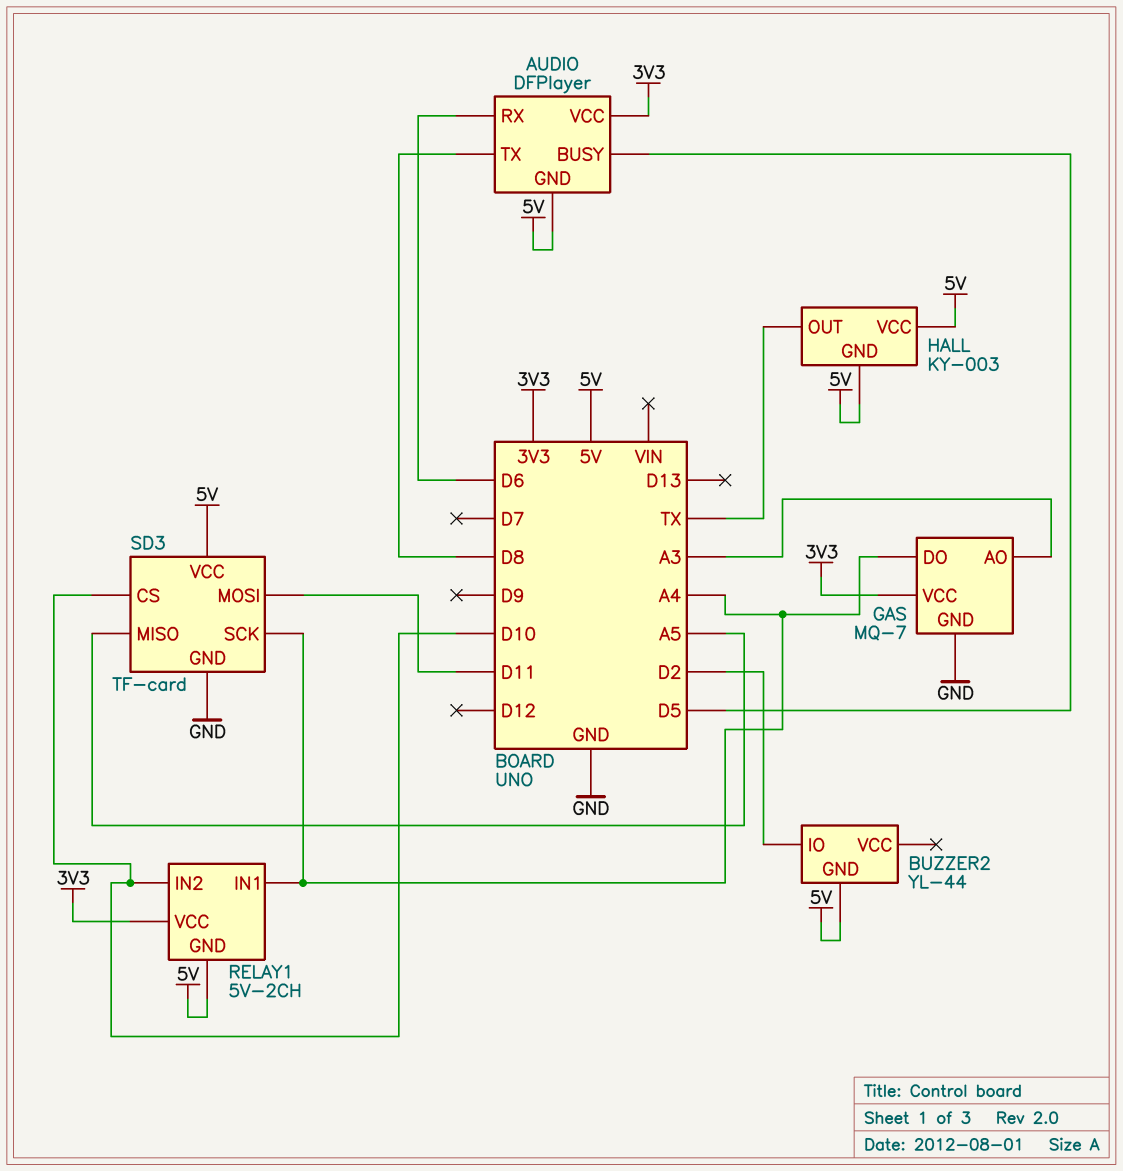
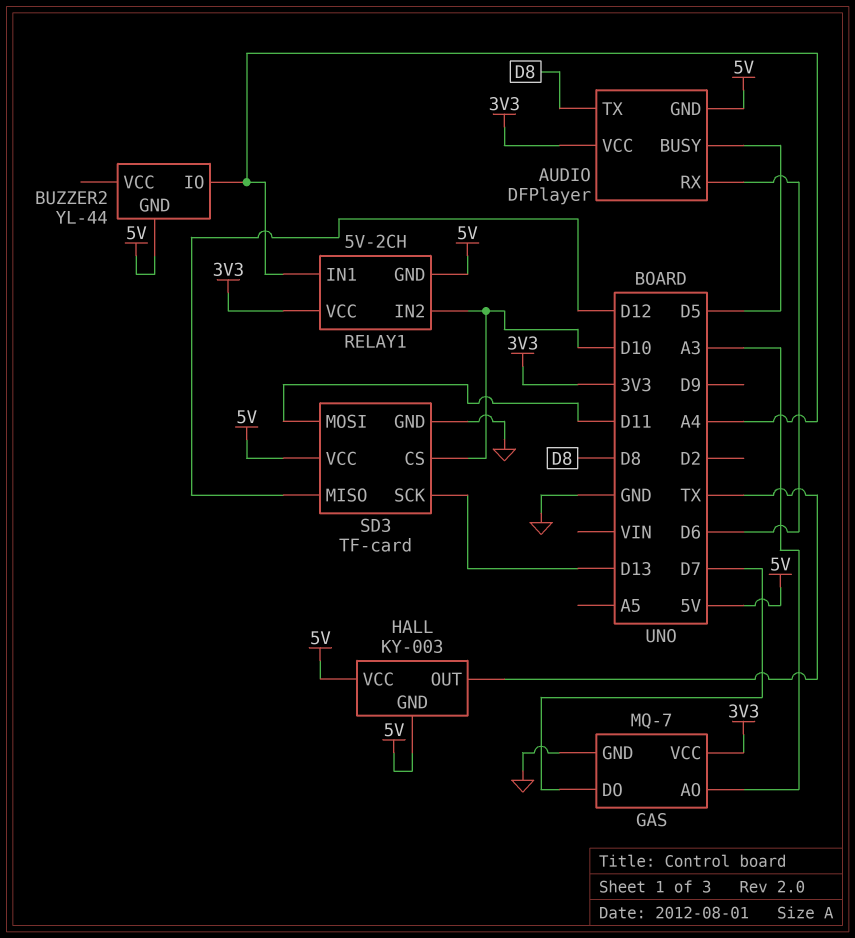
BUZZER2 pin IO: D2 -> A4
GAS pin DO: A4 -> D7
SD3 pin MISO: A5 -> D12
SD3 pin SCK: A4 -> D13

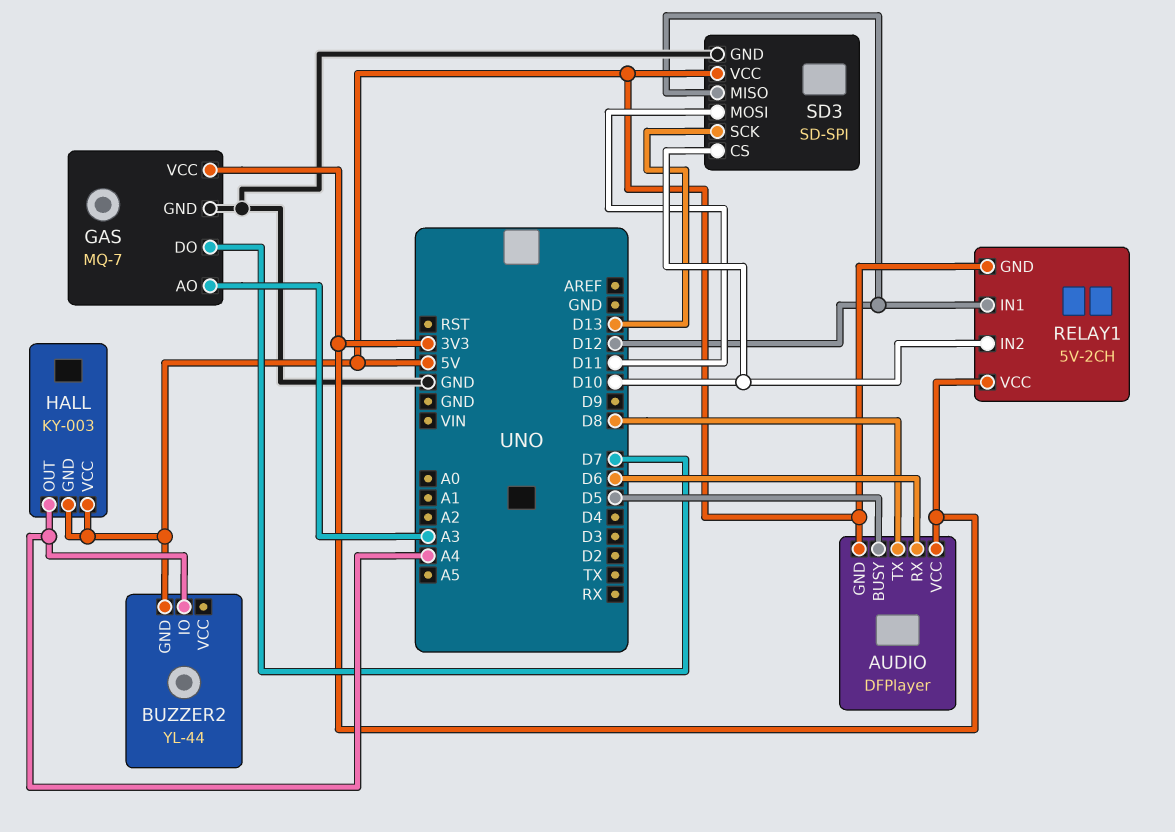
HALL pin OUT: TX -> A4
RELAY1 pin IN1: A4 -> D12
SD3: TF-card -> SD-SPI

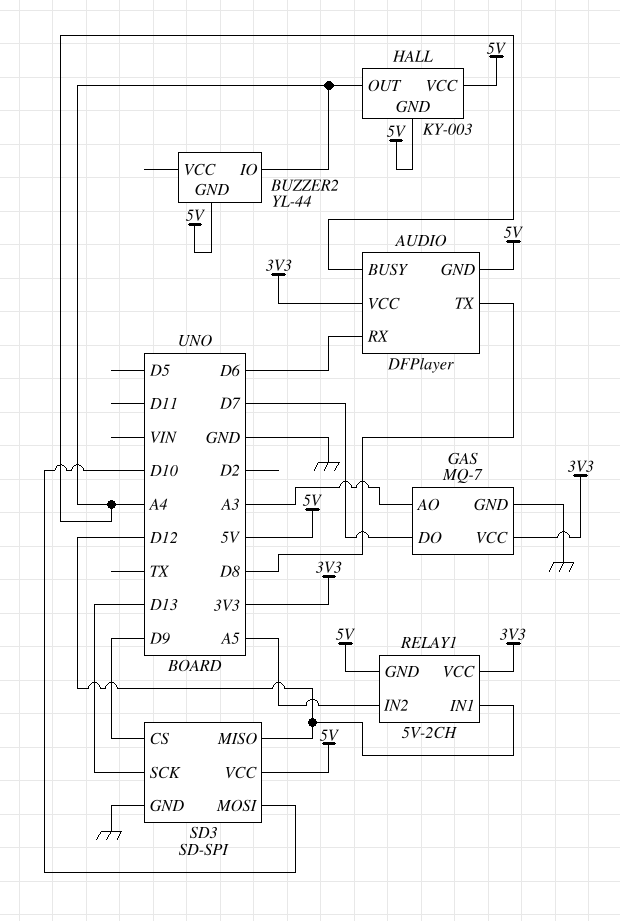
AUDIO pin BUSY: D5 -> A4
RELAY1 pin IN2: D10 -> A5
SD3 pin CS: D10 -> D9
SD3 pin MOSI: D11 -> D10

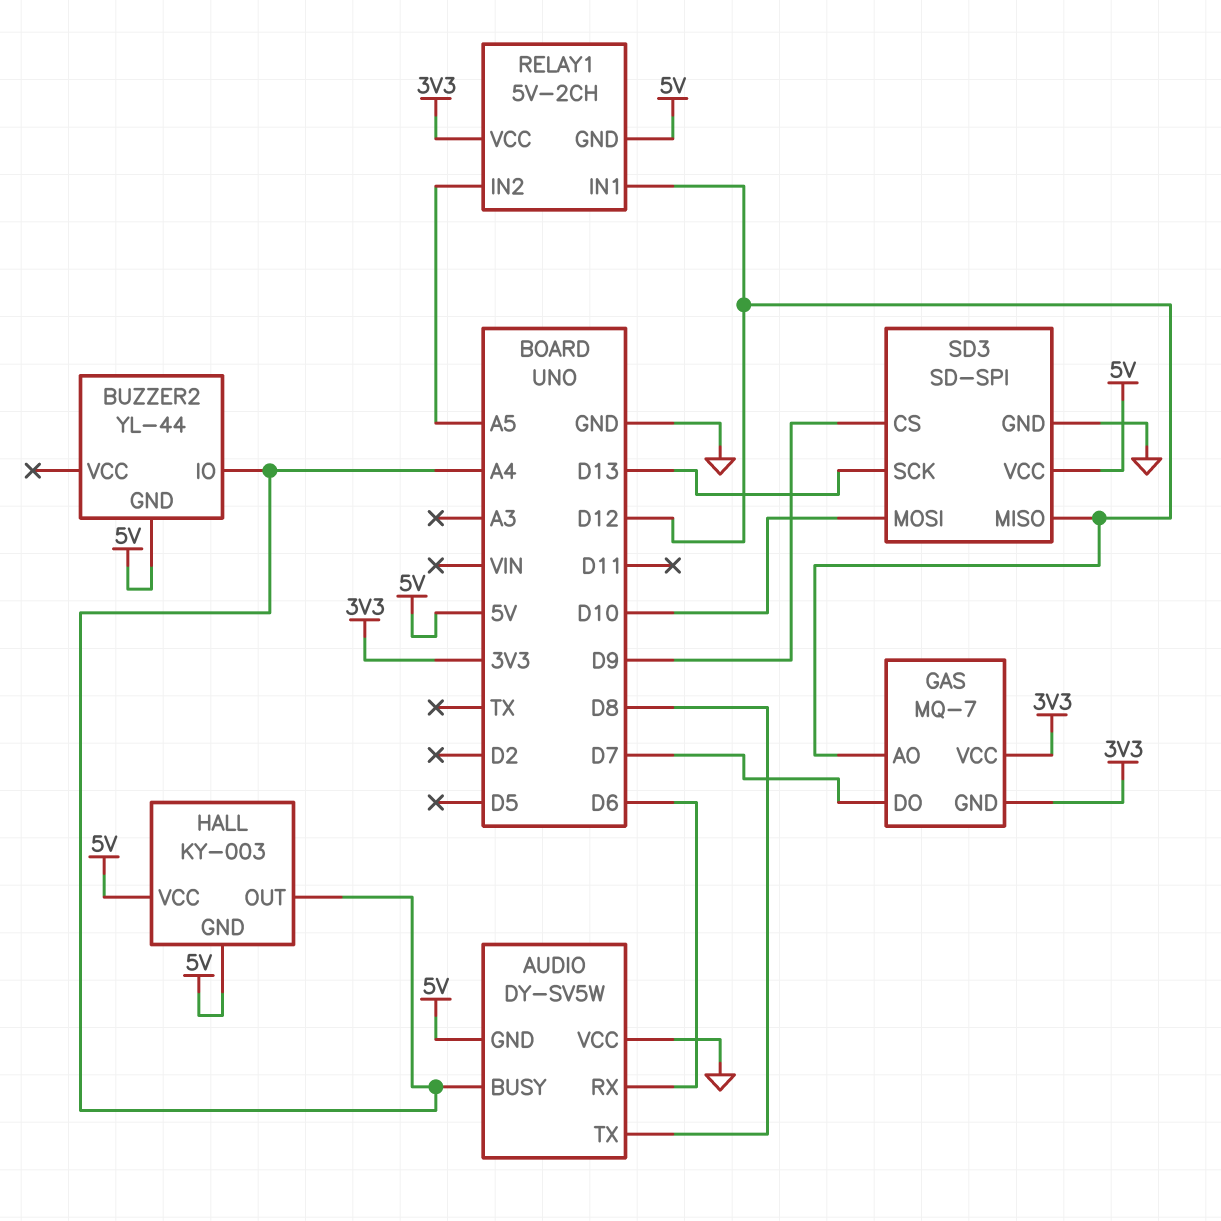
AUDIO: DFPlayer -> DY-SV5W
AUDIO pin VCC: 3V3 -> GND
GAS pin AO: A3 -> D12
GAS pin GND: GND -> 3V3

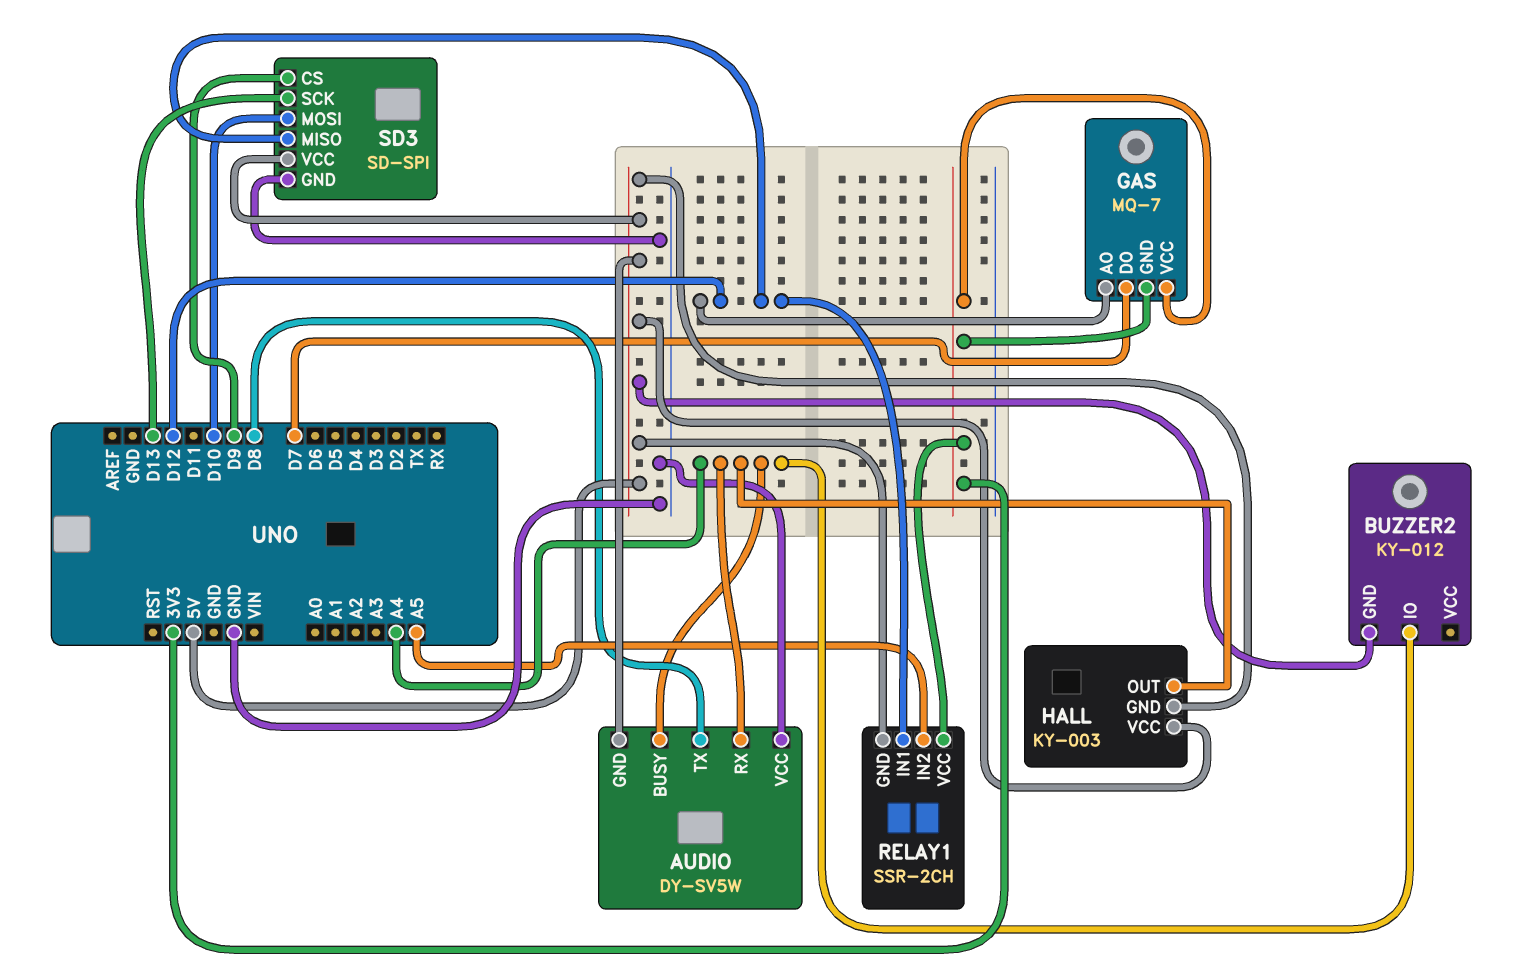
AUDIO pin RX: D6 -> A4
BUZZER2: YL-44 -> KY-012
RELAY1: 5V-2CH -> SSR-2CH

